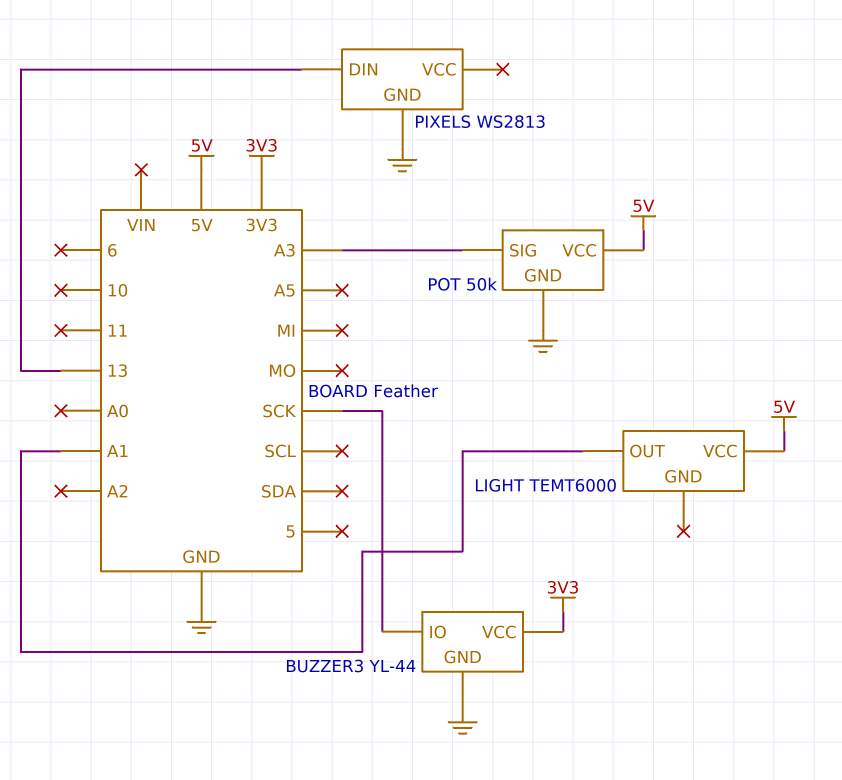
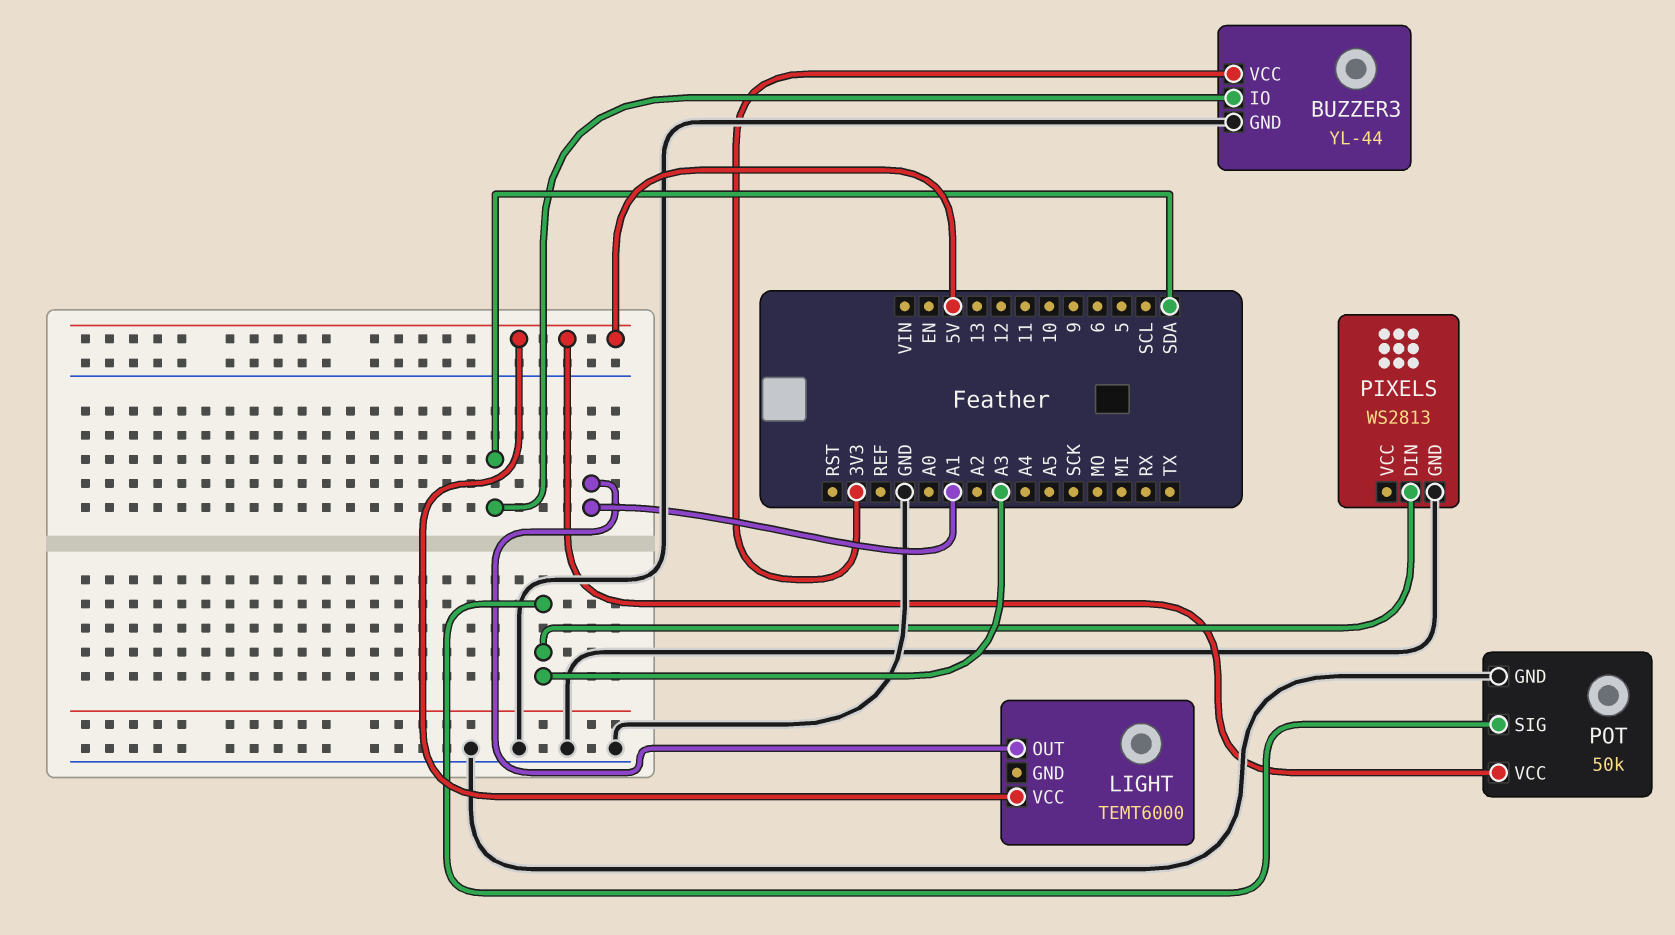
BUZZER3 pin IO: SCK -> SDA
PIXELS pin DIN: 13 -> A3

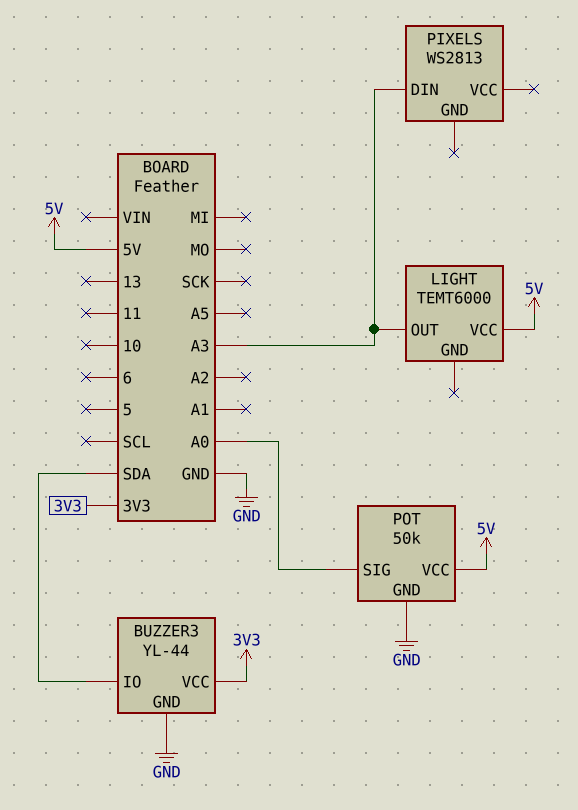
LIGHT pin OUT: A1 -> A3
PIXELS pin GND: GND -> none
POT pin SIG: A3 -> A0

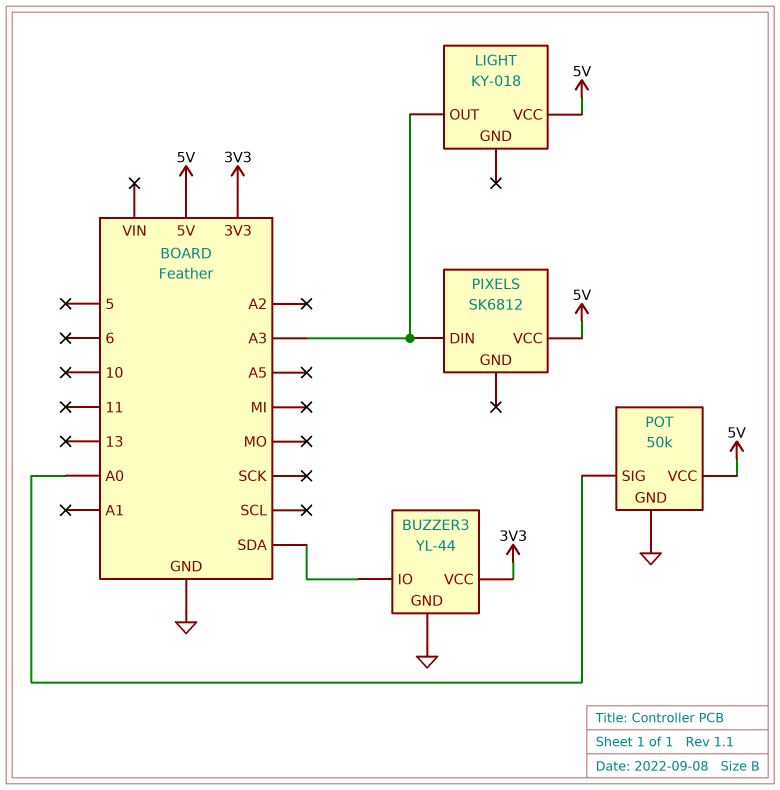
LIGHT: TEMT6000 -> KY-018
PIXELS: WS2813 -> SK6812
PIXELS pin VCC: none -> 5V

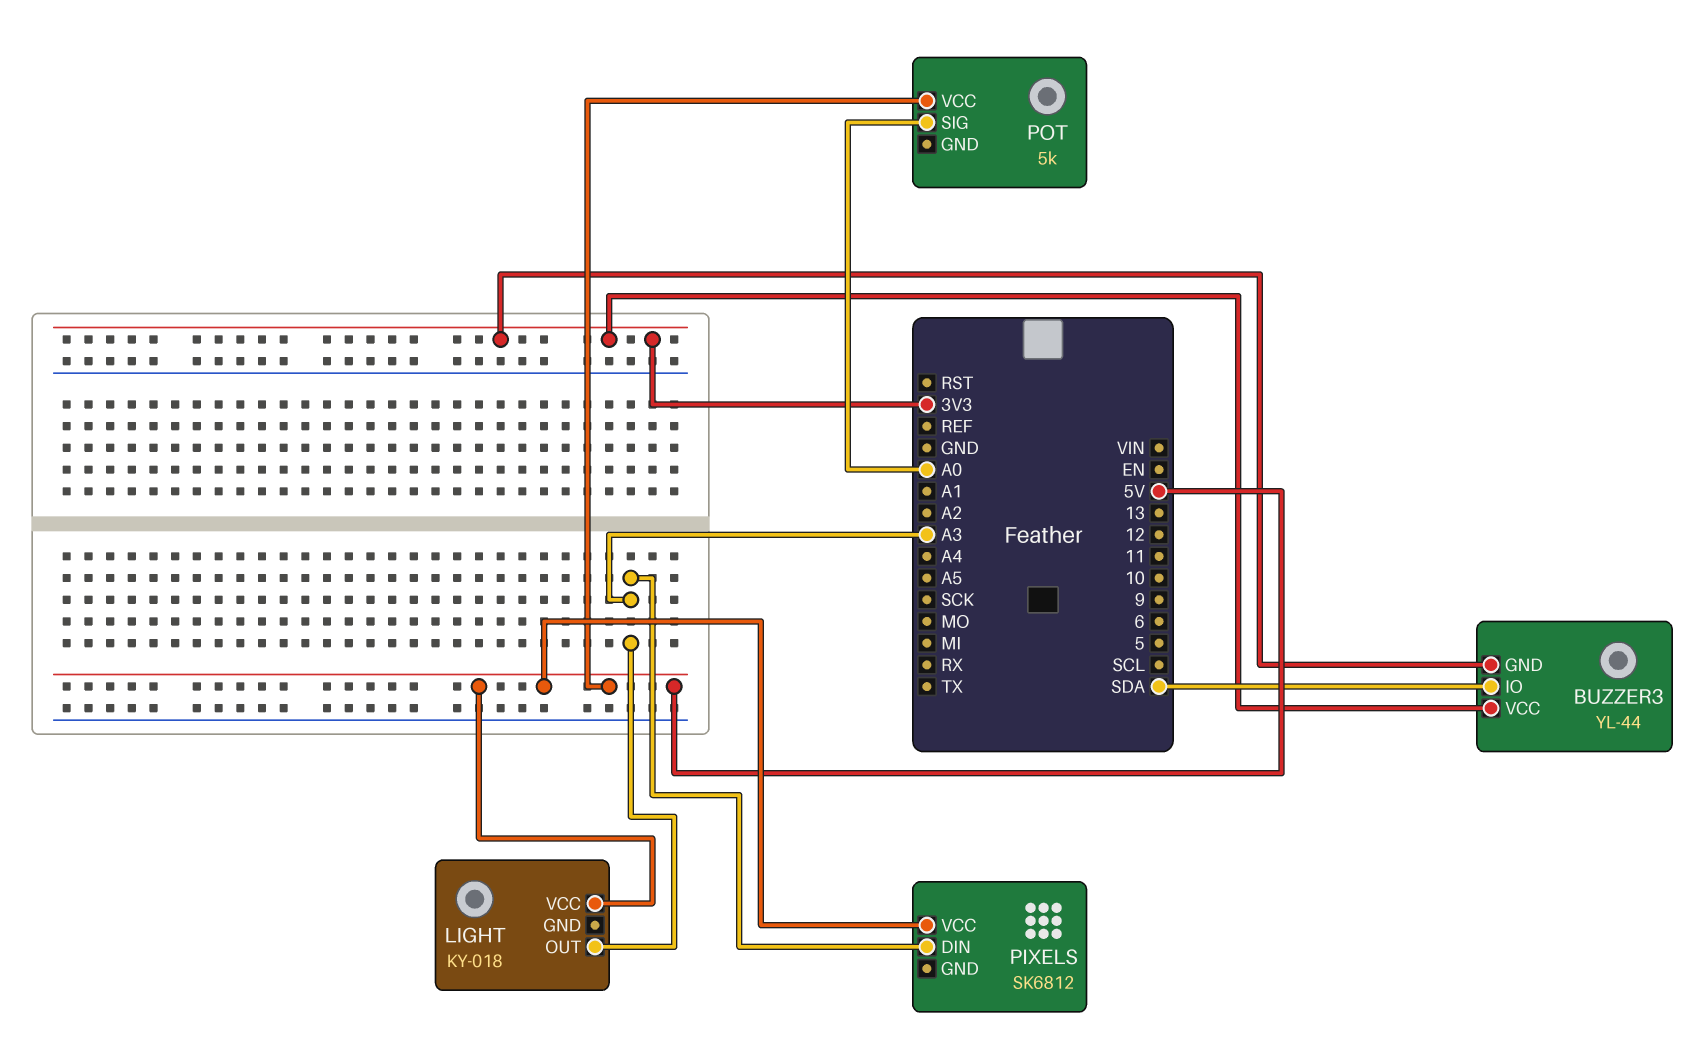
BUZZER3 pin GND: GND -> 3V3
POT: 50k -> 5k
POT pin GND: GND -> none

